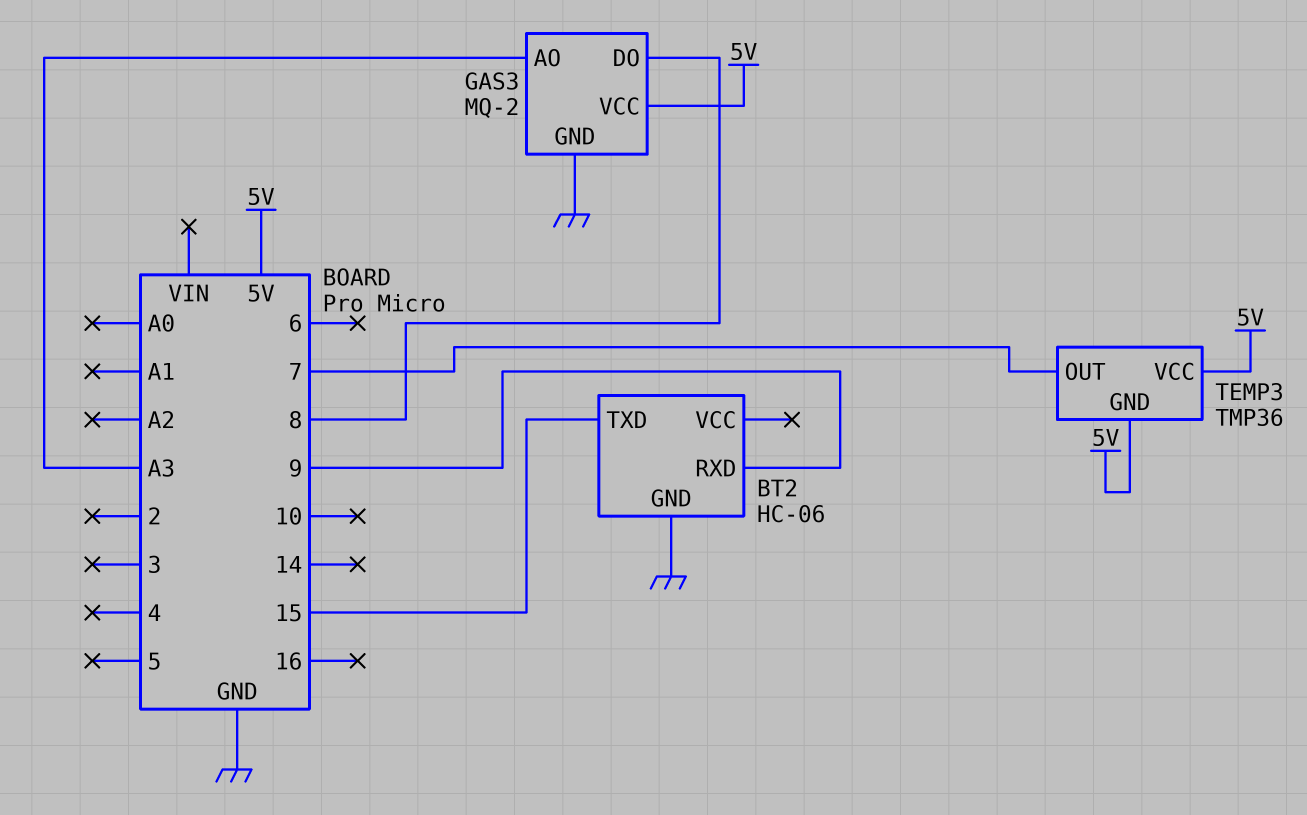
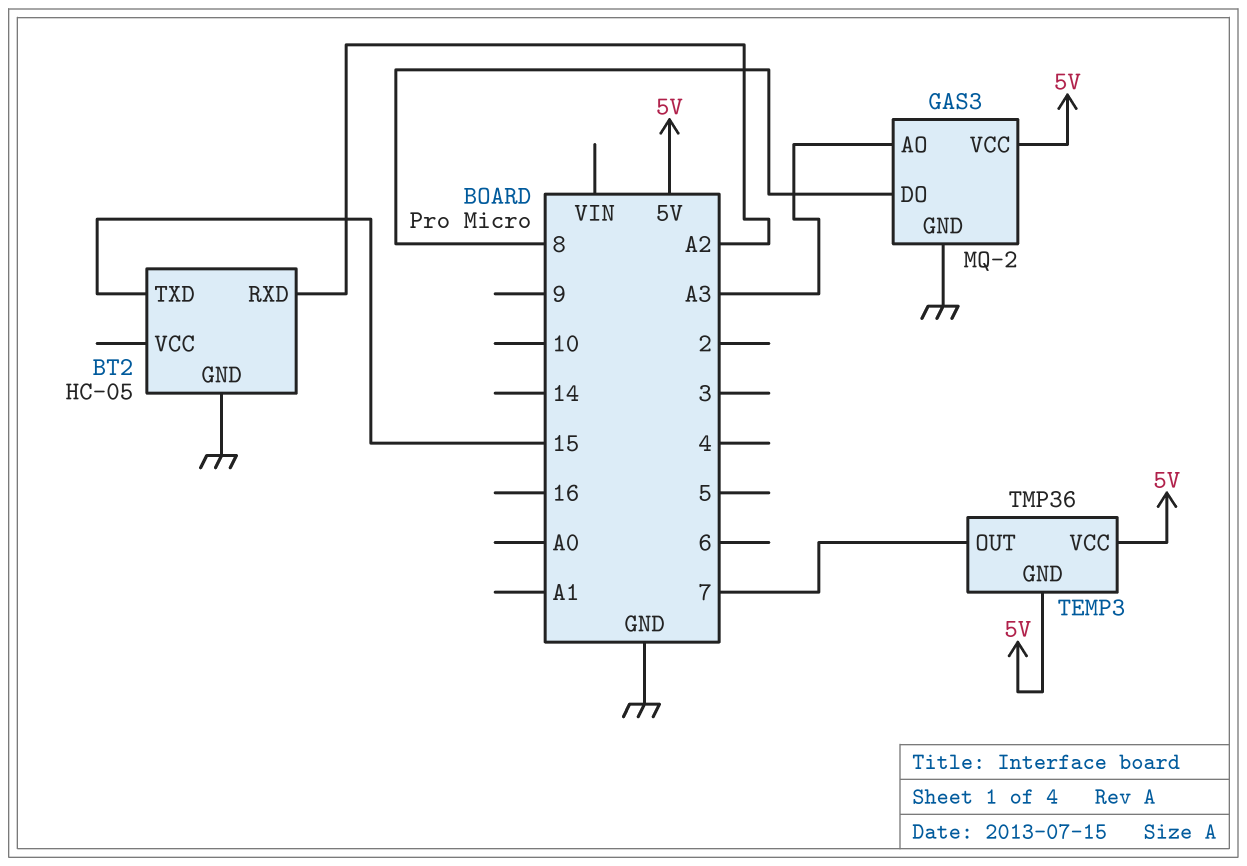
BT2: HC-06 -> HC-05
BT2 pin RXD: 9 -> A2

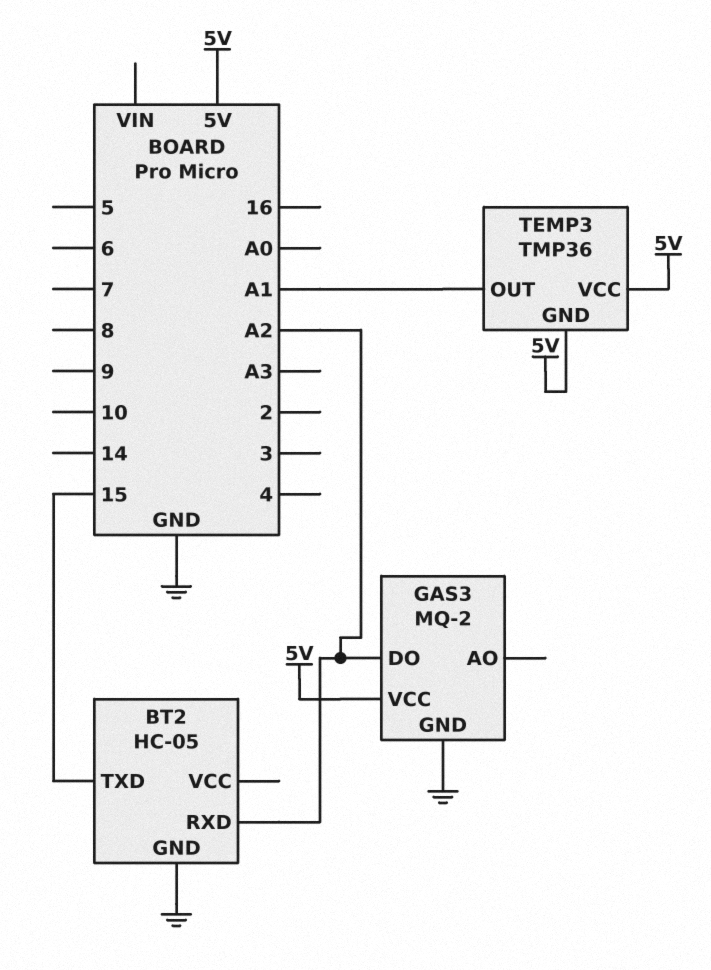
GAS3 pin AO: A3 -> none
GAS3 pin DO: 8 -> A2
TEMP3 pin OUT: 7 -> A1

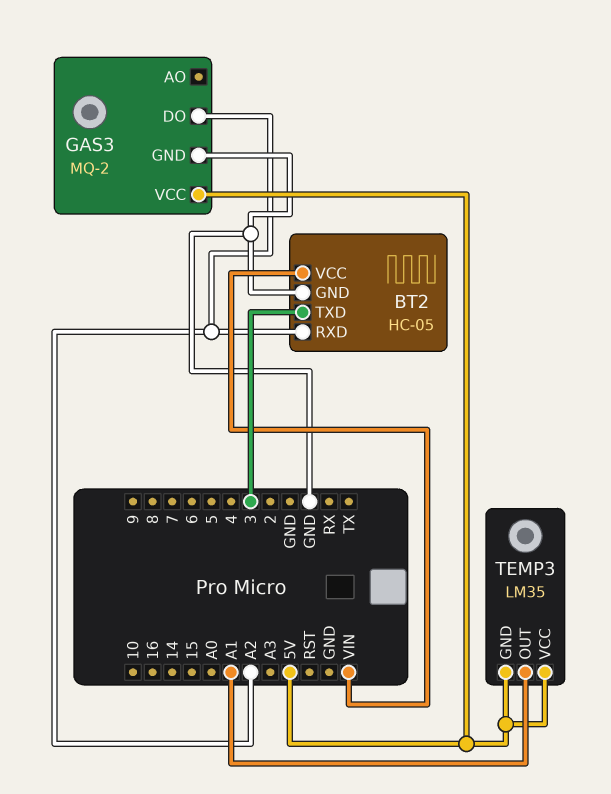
BT2 pin TXD: 15 -> 3
BT2 pin VCC: none -> VIN
TEMP3: TMP36 -> LM35

